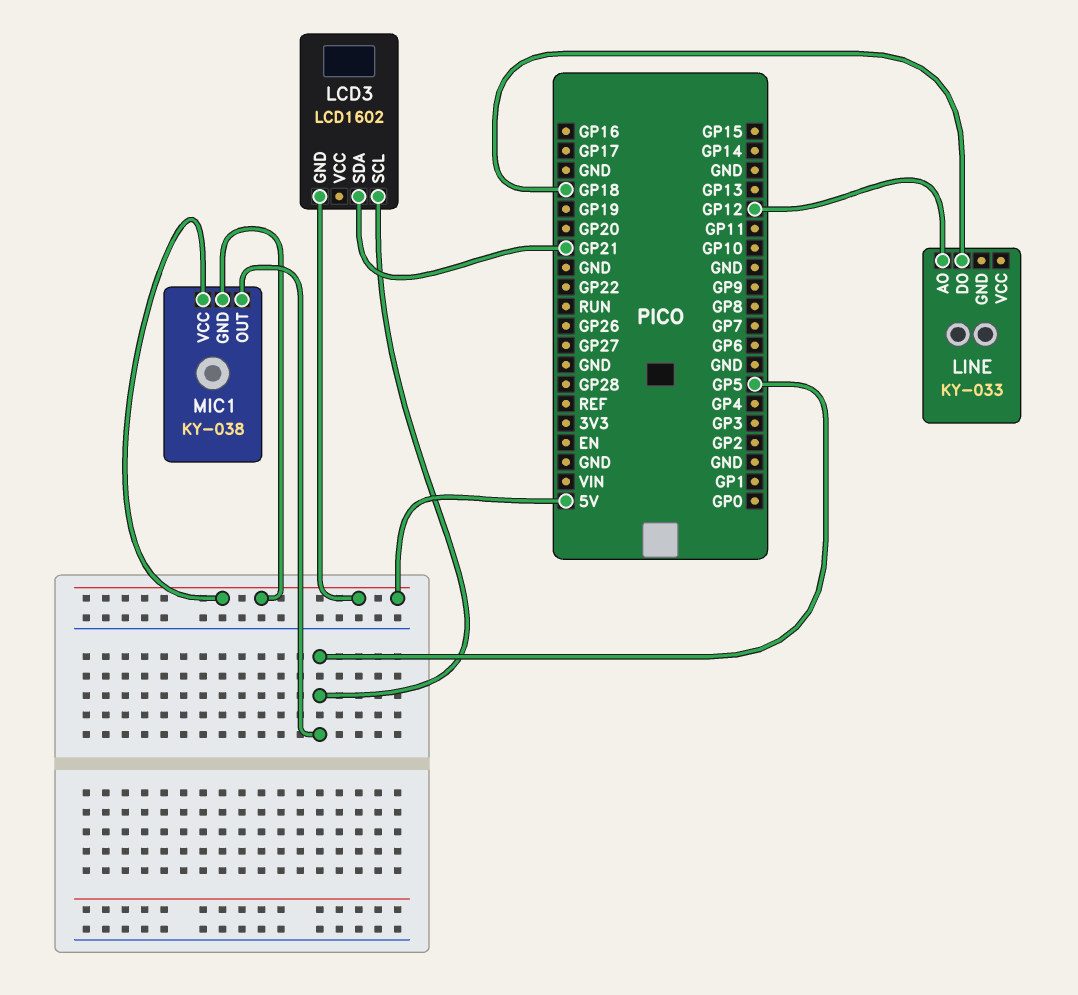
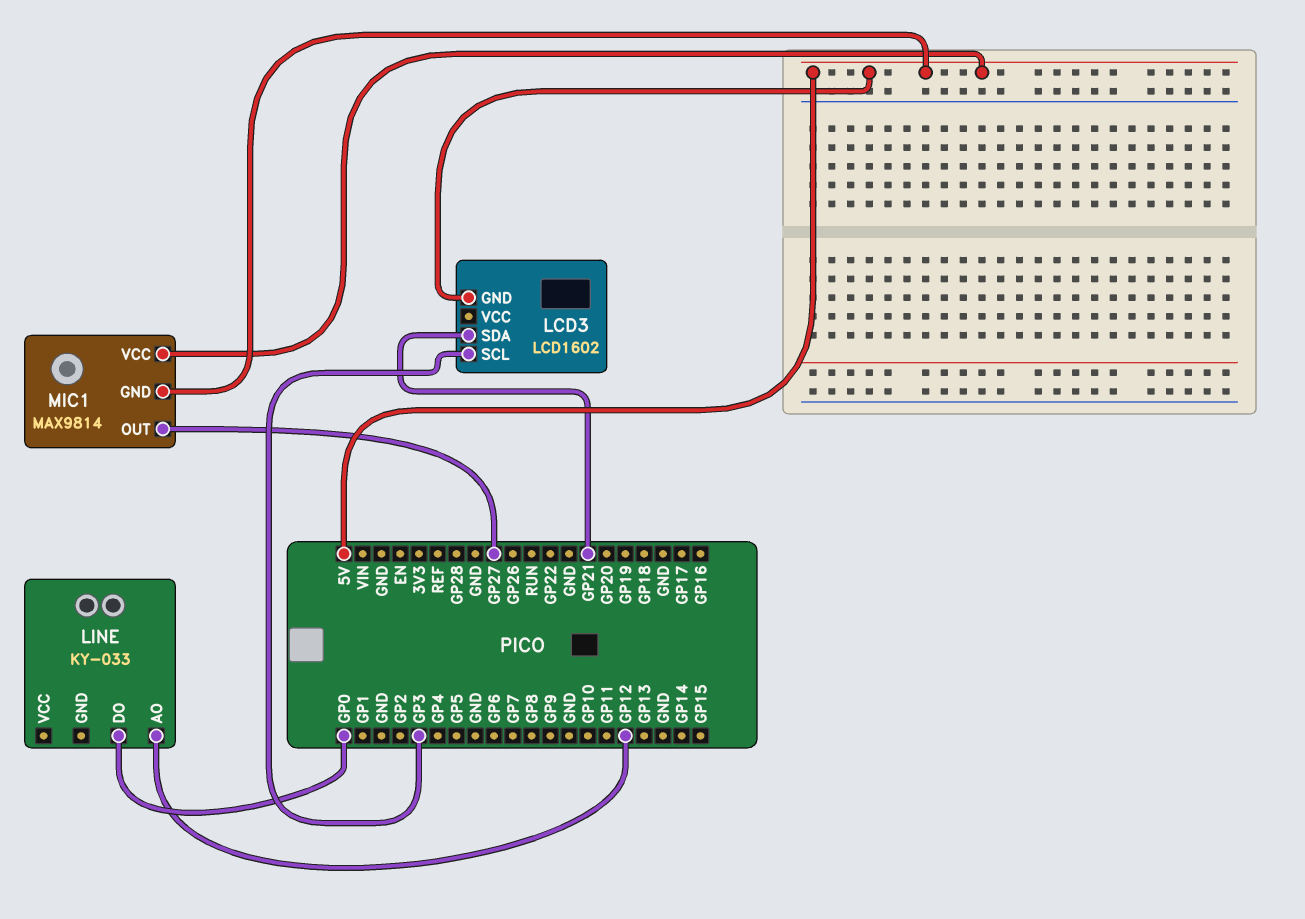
LCD3 pin SCL: GP5 -> GP3
LINE pin DO: GP18 -> GP0
MIC1: KY-038 -> MAX9814
MIC1 pin OUT: GP5 -> GP27

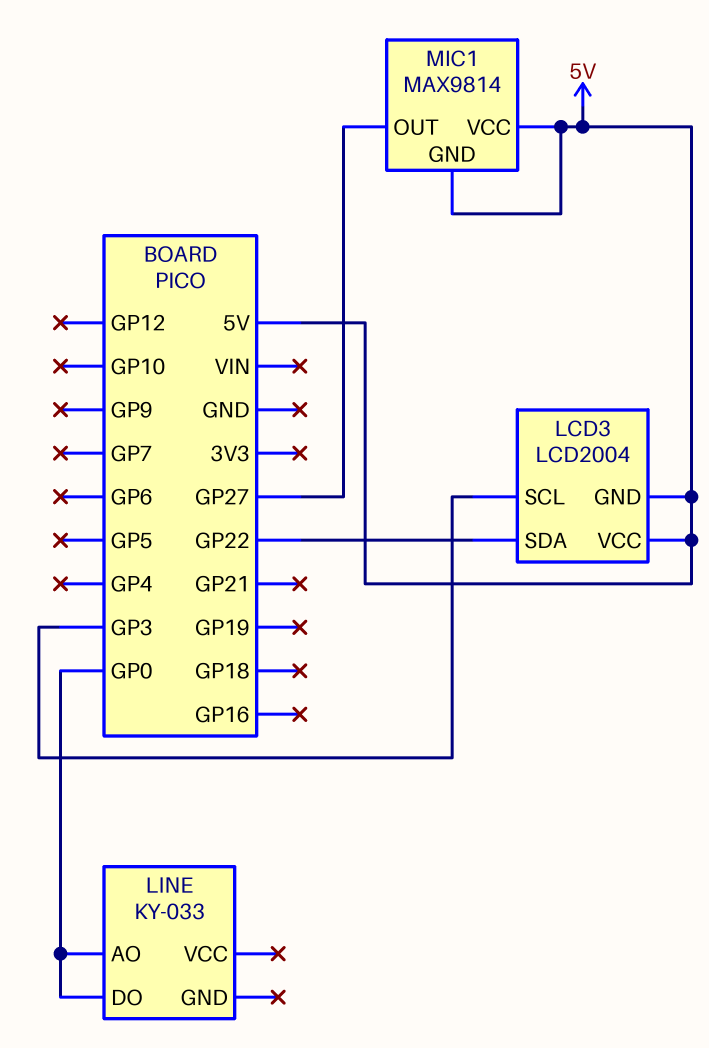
LCD3: LCD1602 -> LCD2004
LCD3 pin SDA: GP21 -> GP22
LCD3 pin VCC: none -> 5V
LINE pin AO: GP12 -> GP0

